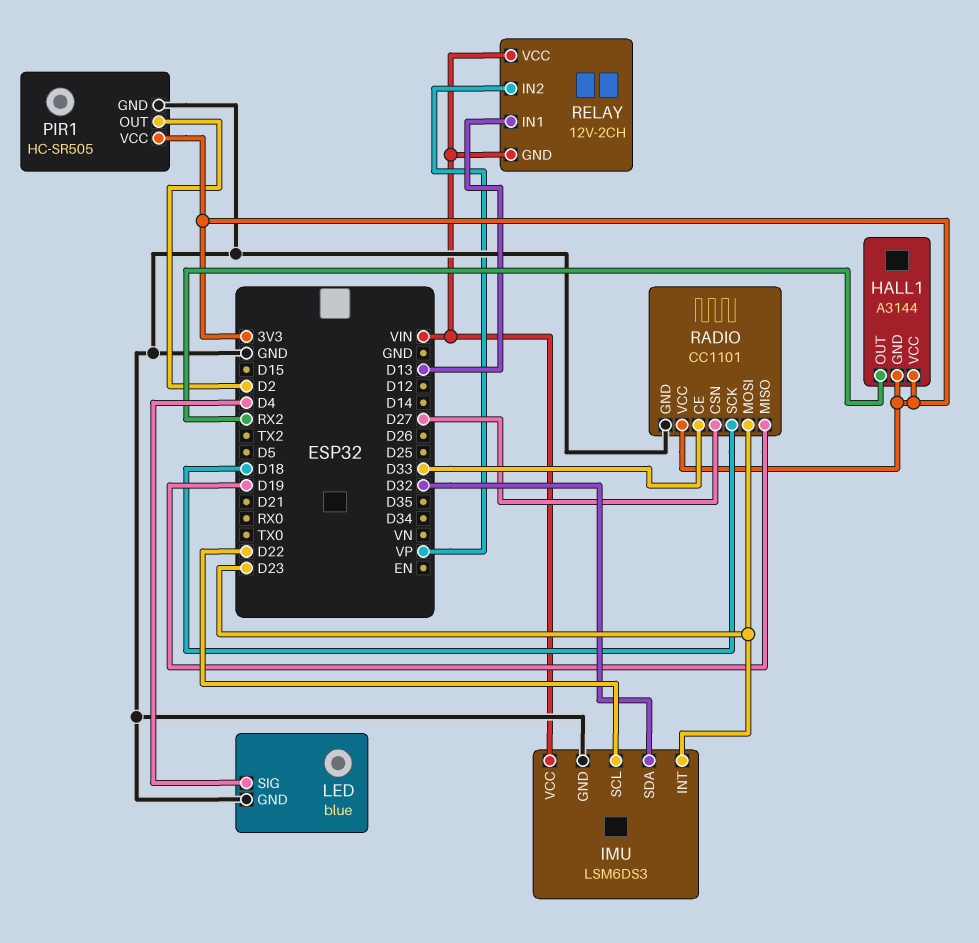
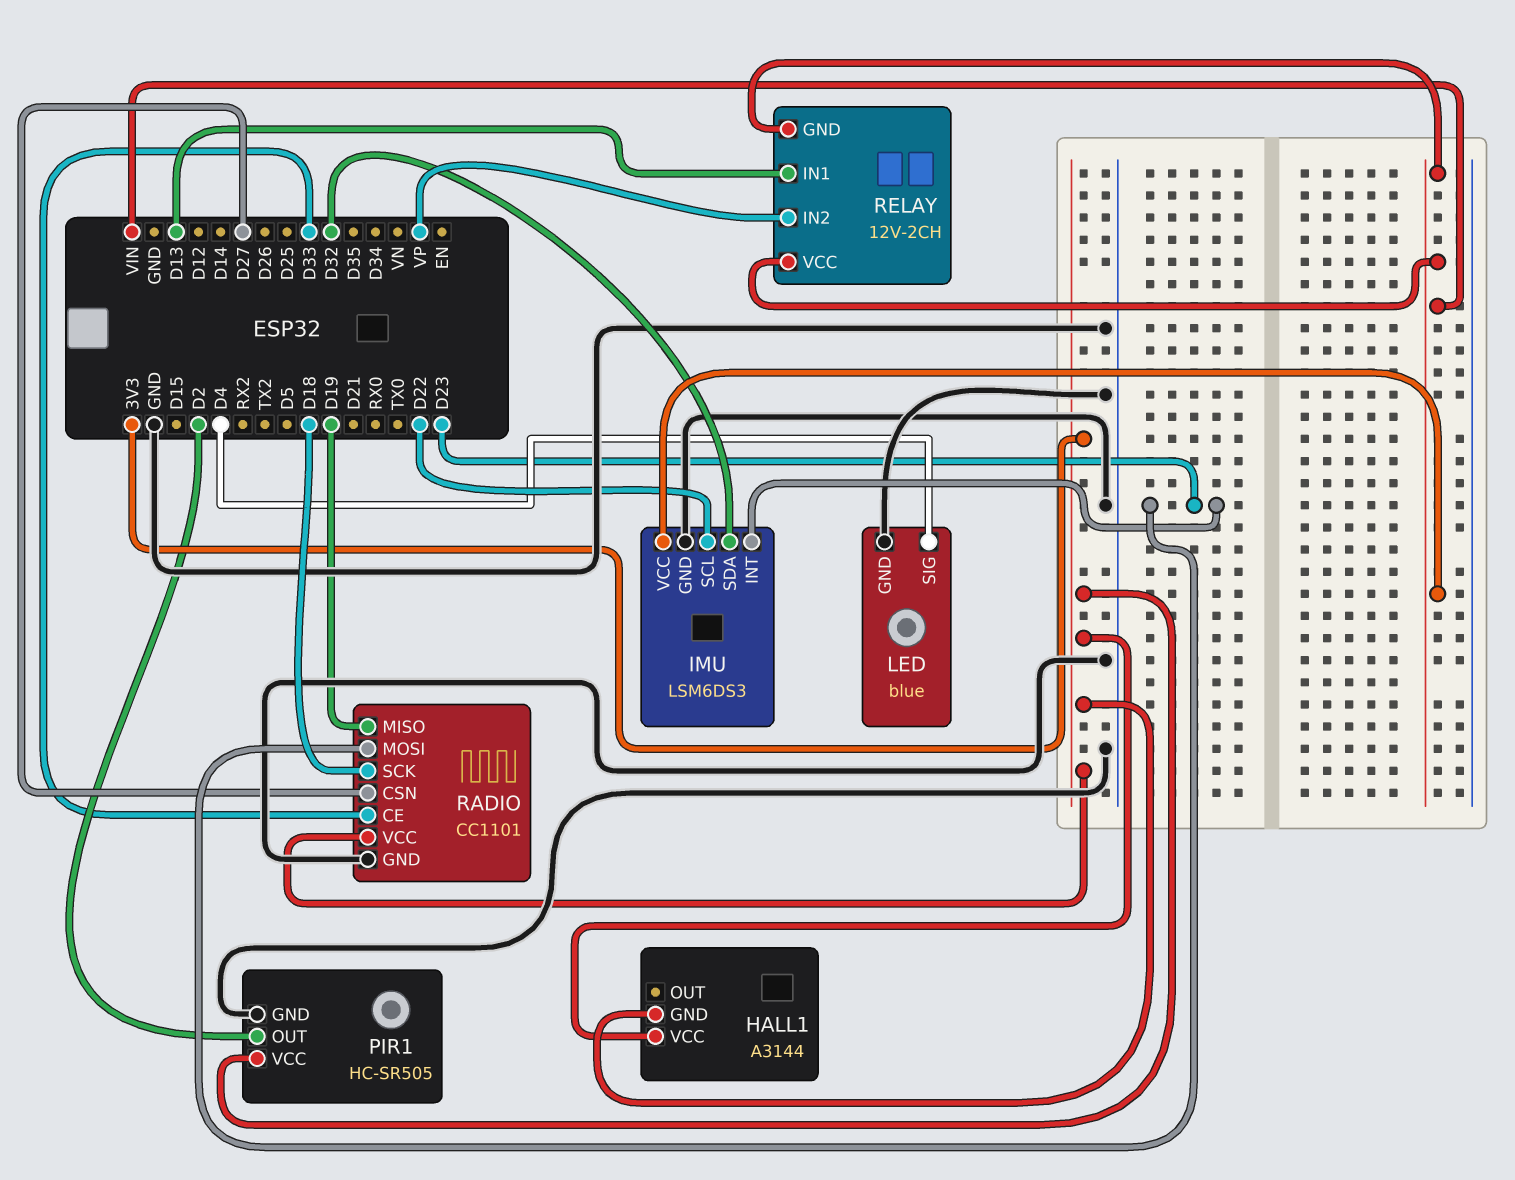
HALL1 pin OUT: RX2 -> none

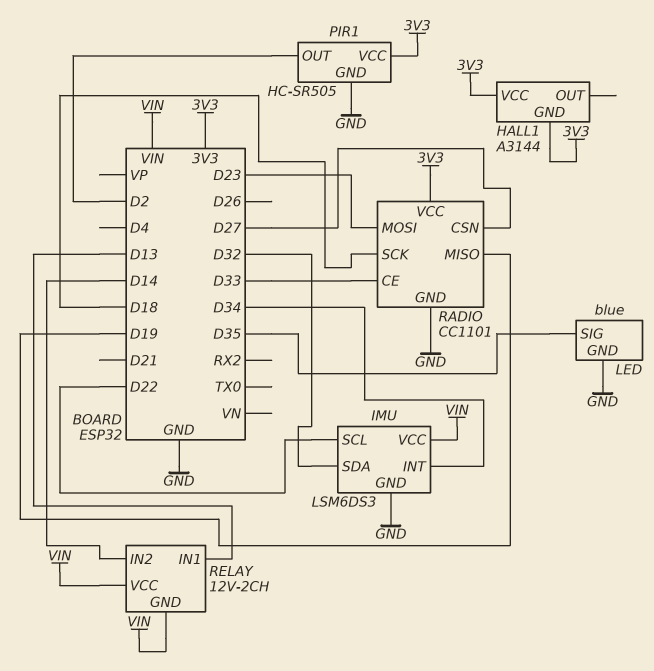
IMU pin INT: D23 -> D34
LED pin SIG: D4 -> D35
RELAY pin IN2: VP -> D14

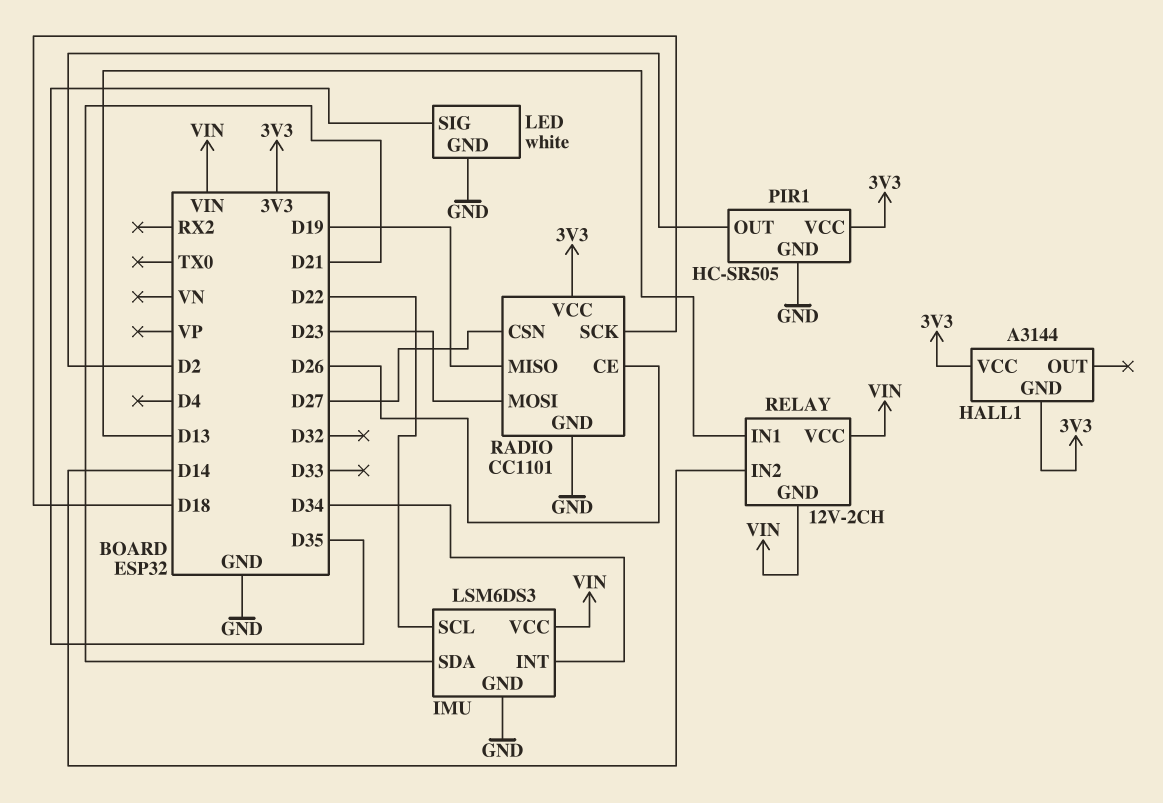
IMU pin SDA: D32 -> D21
LED: blue -> white
RADIO pin CE: D33 -> D26

